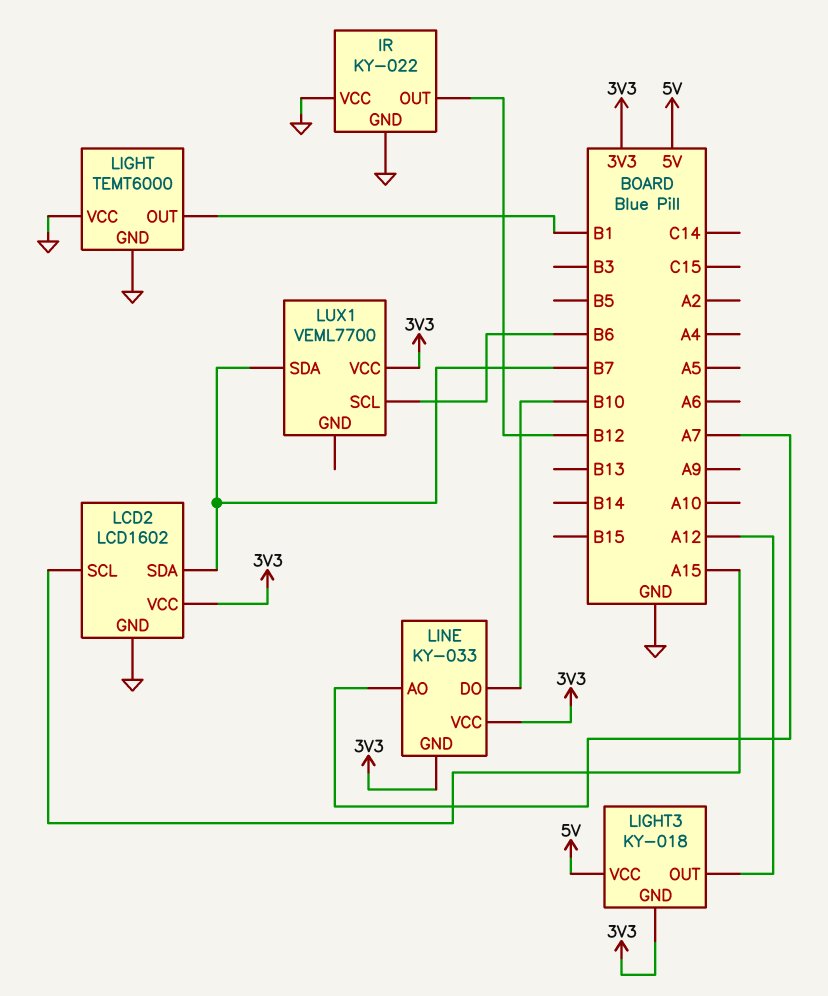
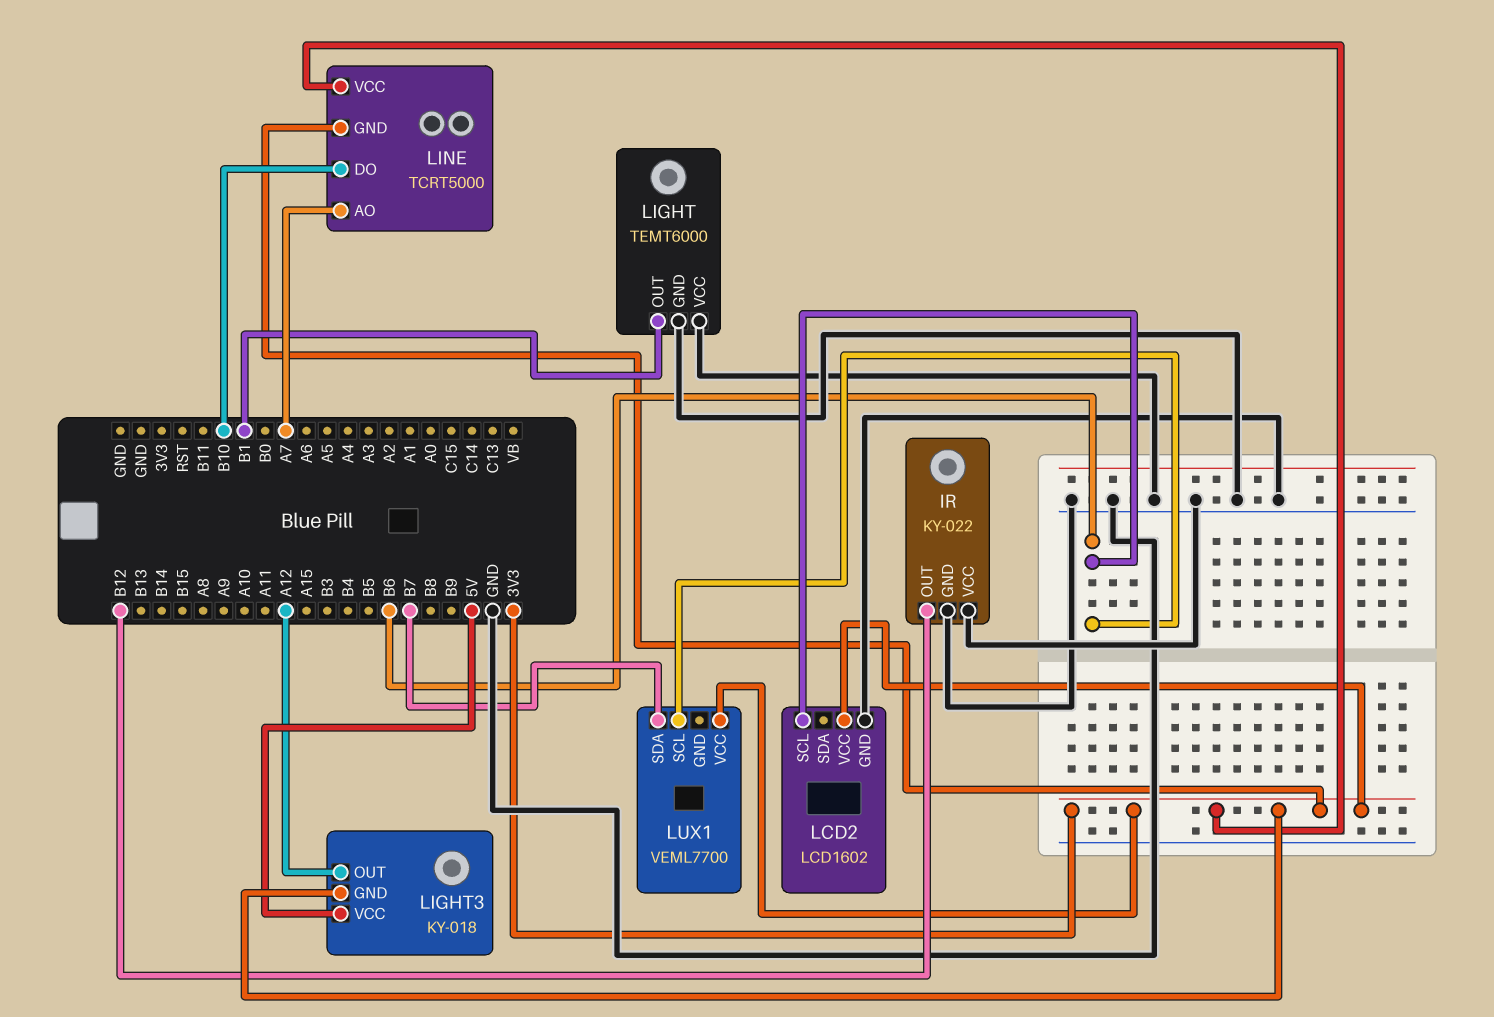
LCD2 pin SCL: A15 -> B6
LCD2 pin SDA: B7 -> none
LINE: KY-033 -> TCRT5000

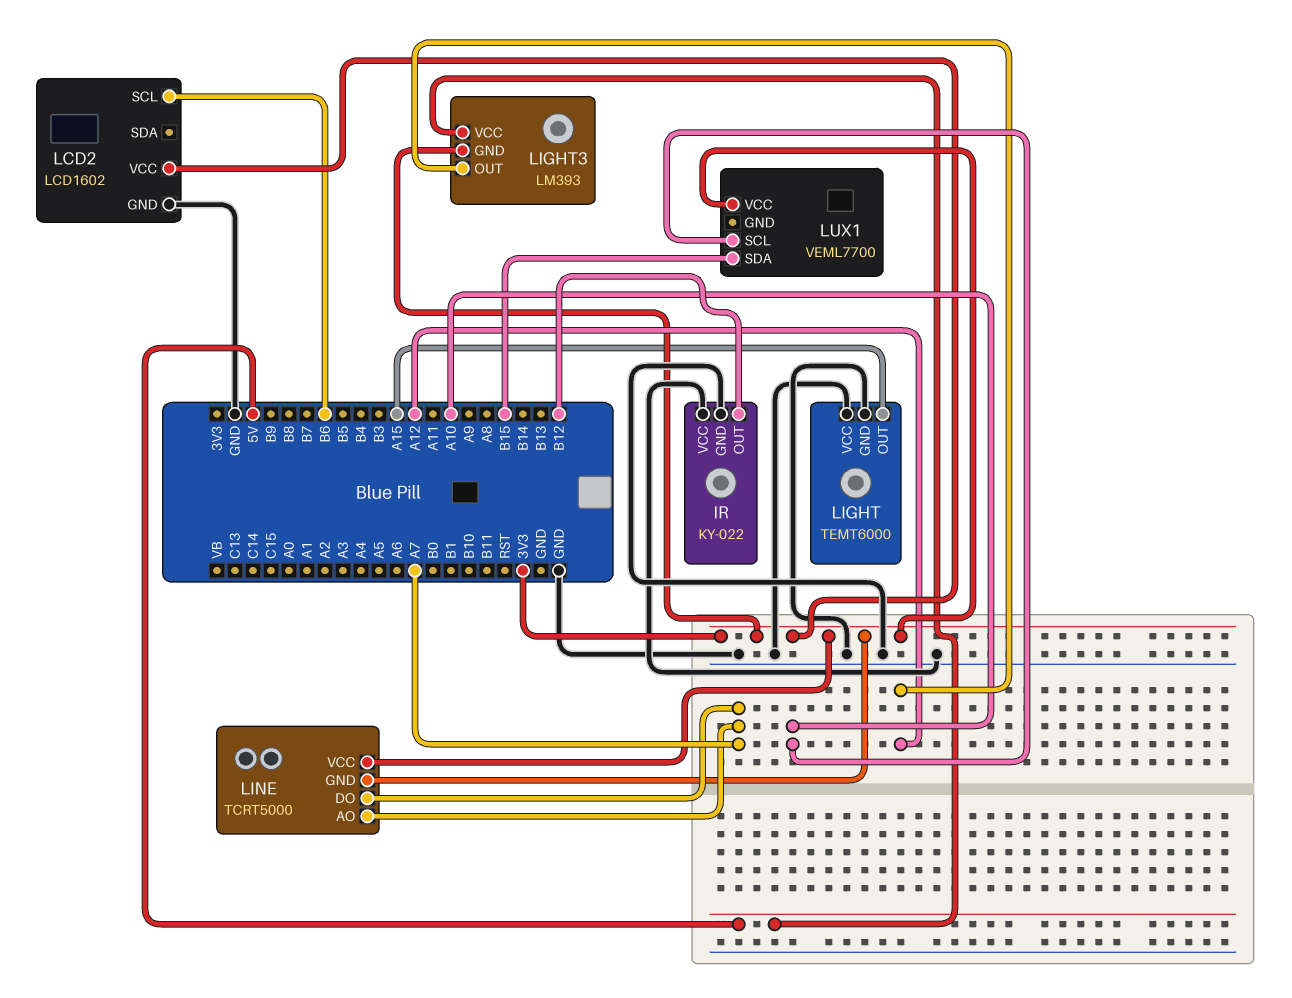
LIGHT pin OUT: B1 -> A15
LIGHT3: KY-018 -> LM393
LINE pin DO: B10 -> A7
LUX1 pin SCL: B6 -> A10
LUX1 pin SDA: B7 -> B15

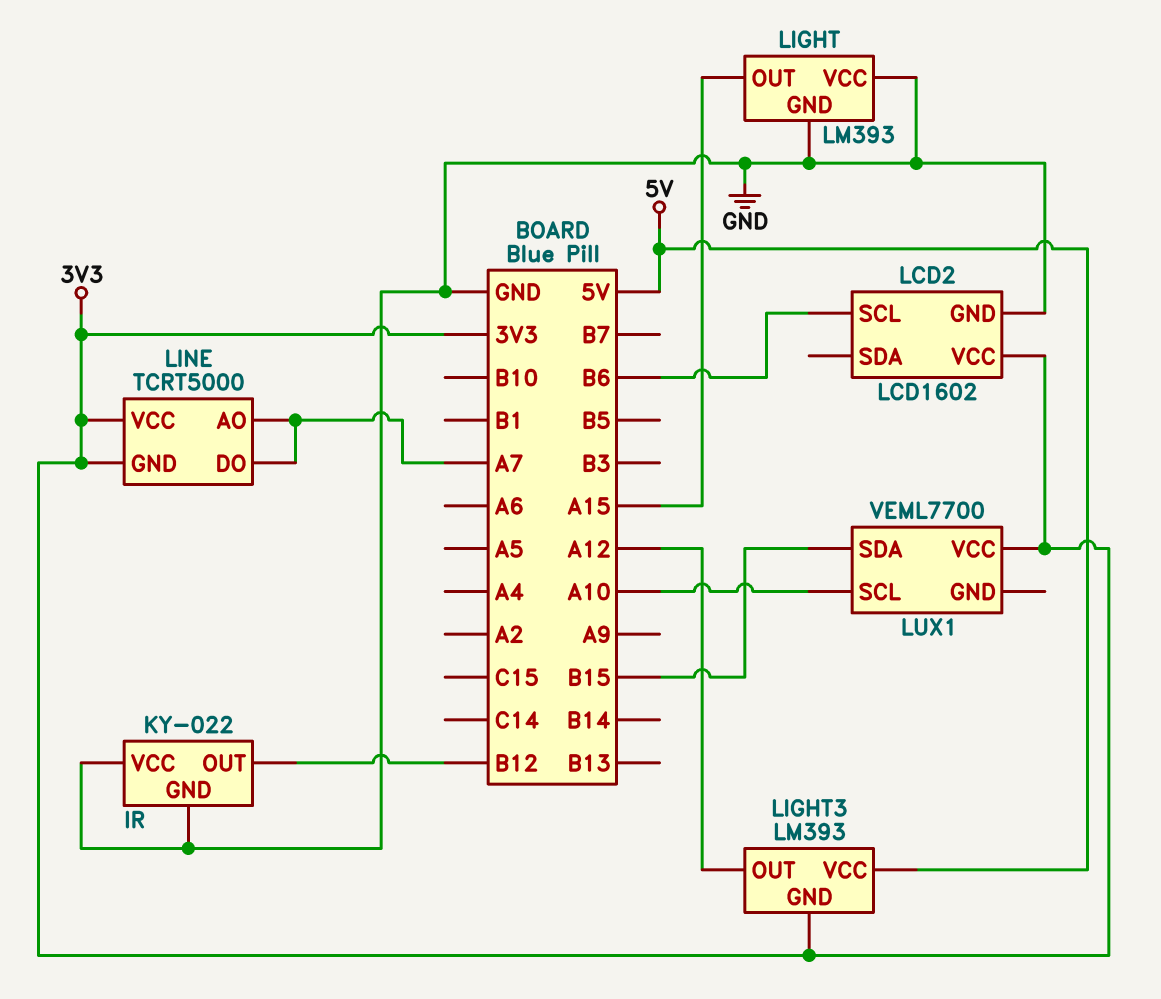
LIGHT: TEMT6000 -> LM393

